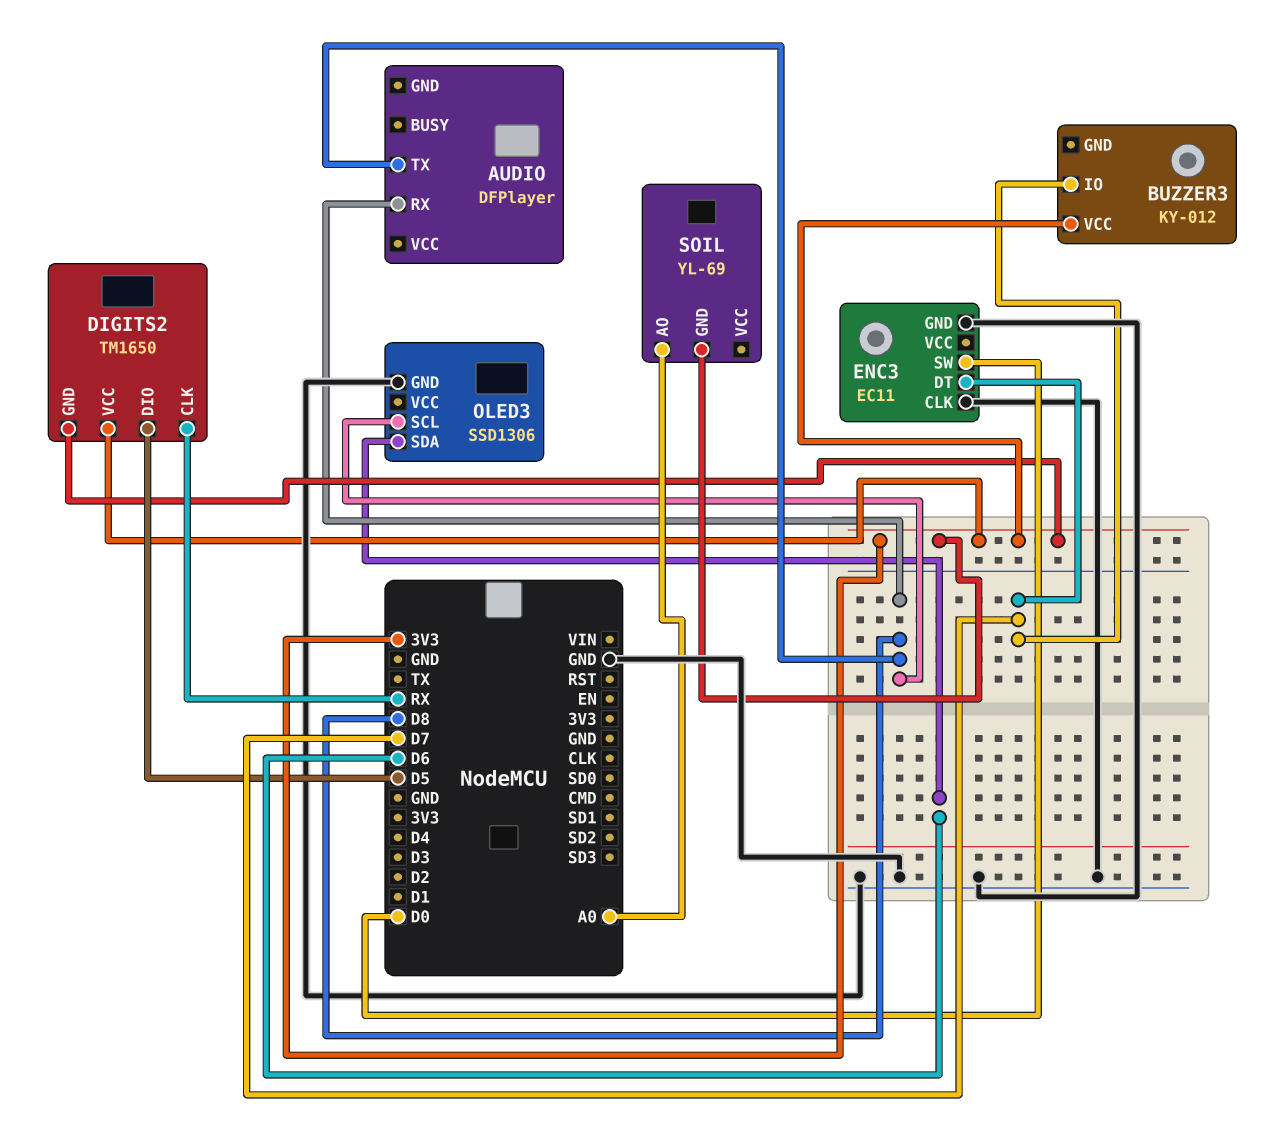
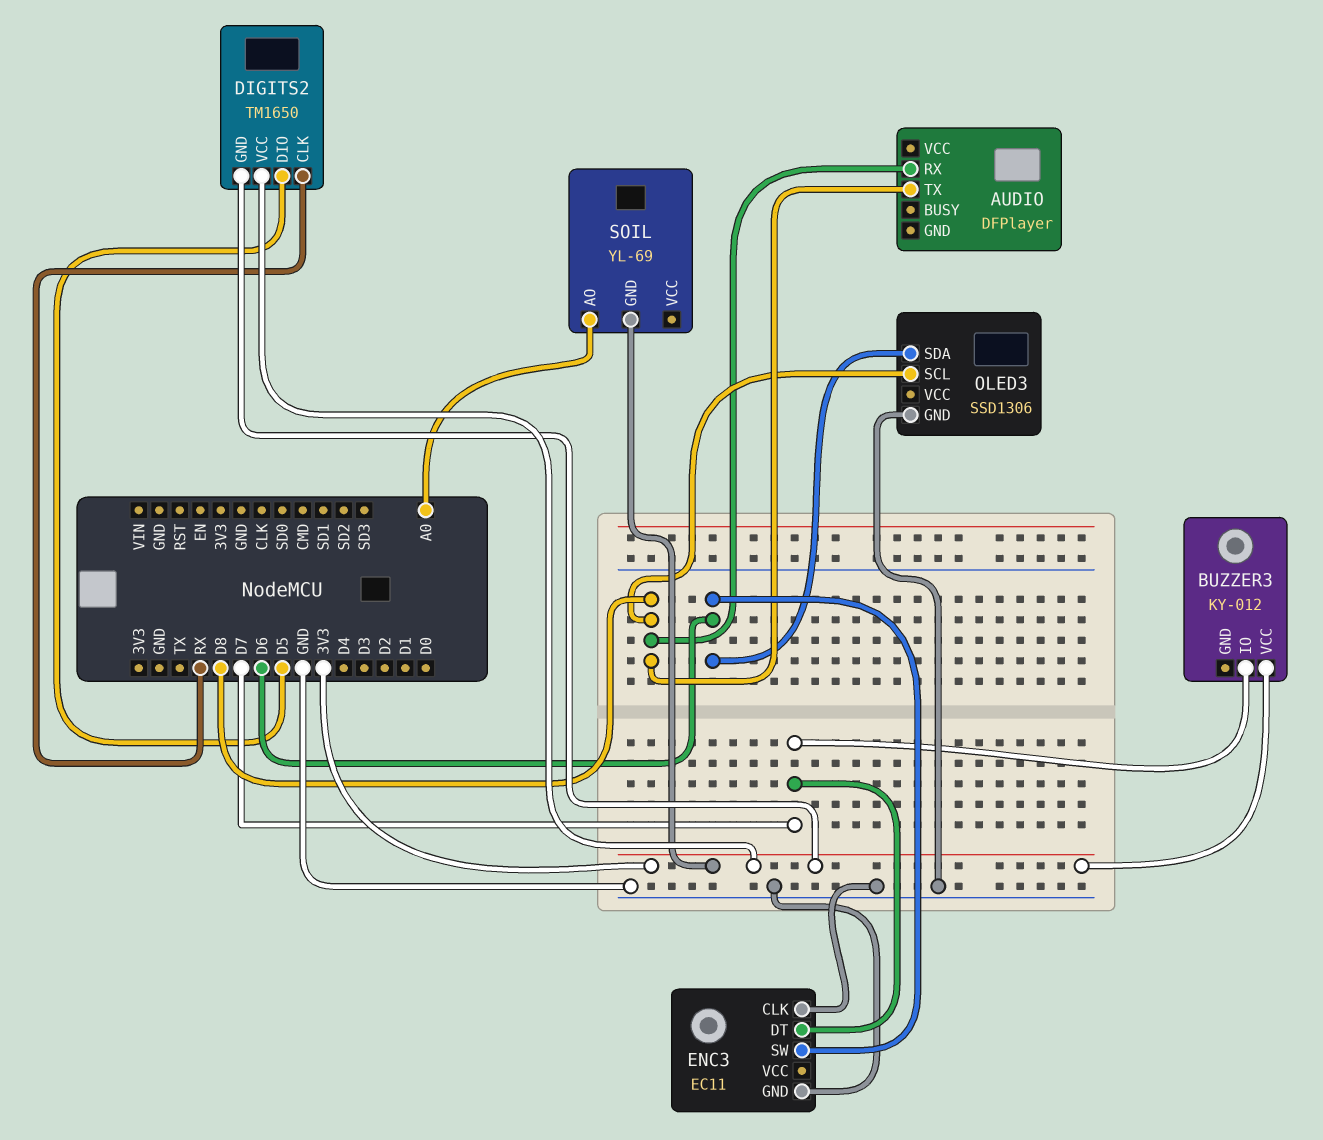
ENC3 pin SW: D0 -> D6

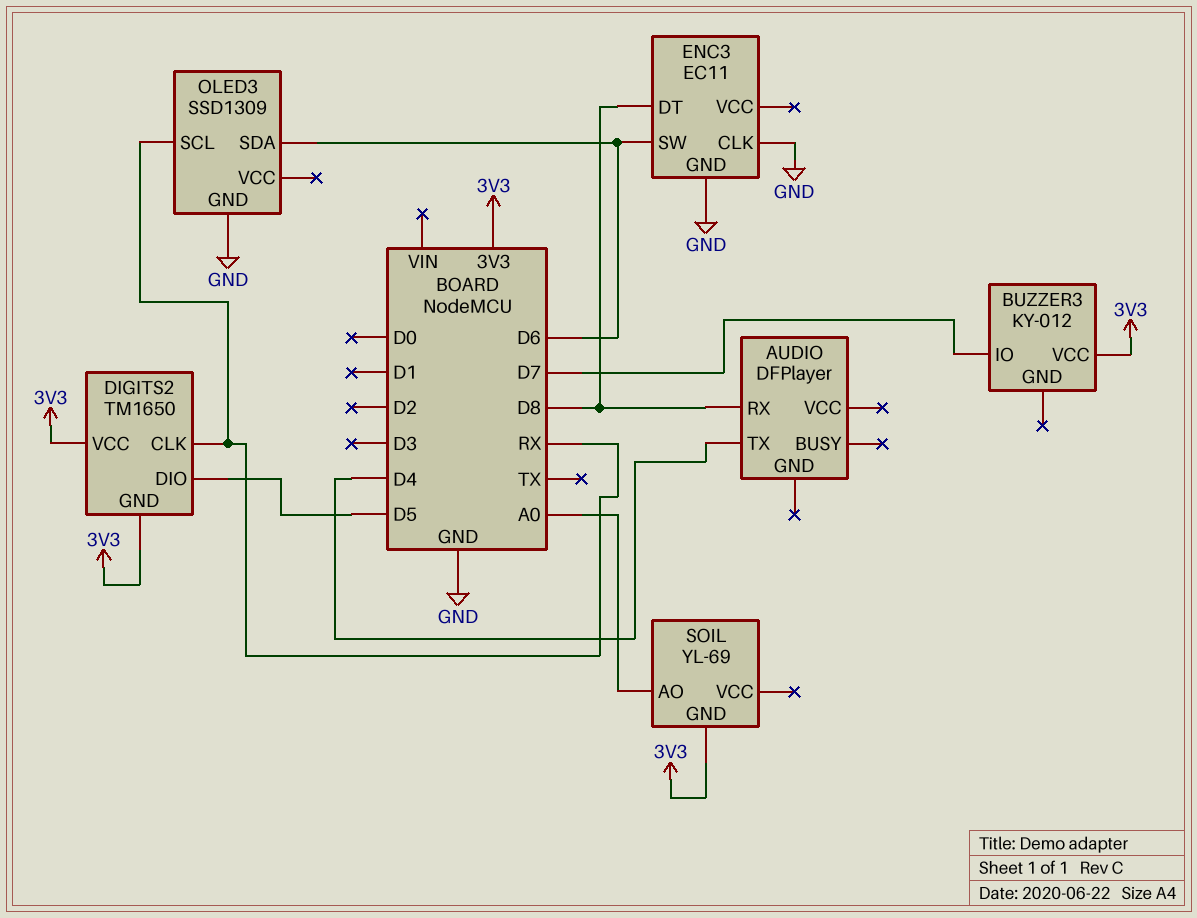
AUDIO pin TX: D8 -> D4
ENC3 pin DT: D7 -> D8
OLED3: SSD1306 -> SSD1309
OLED3 pin SCL: D8 -> RX

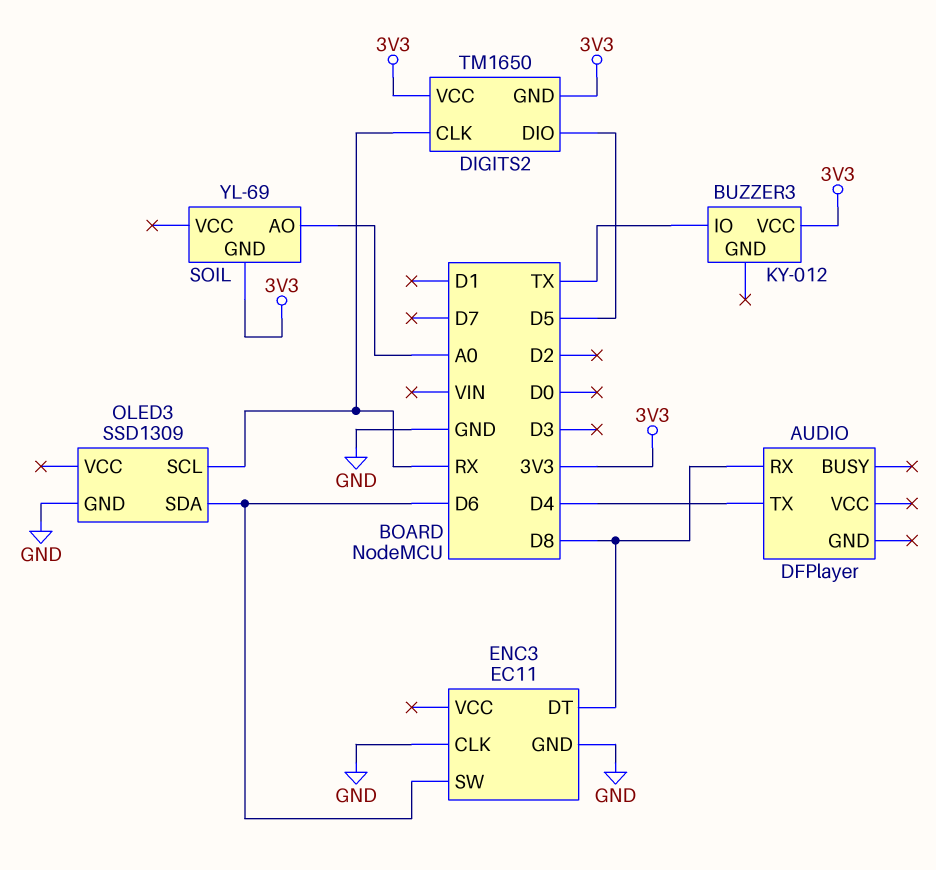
BUZZER3 pin IO: D7 -> TX

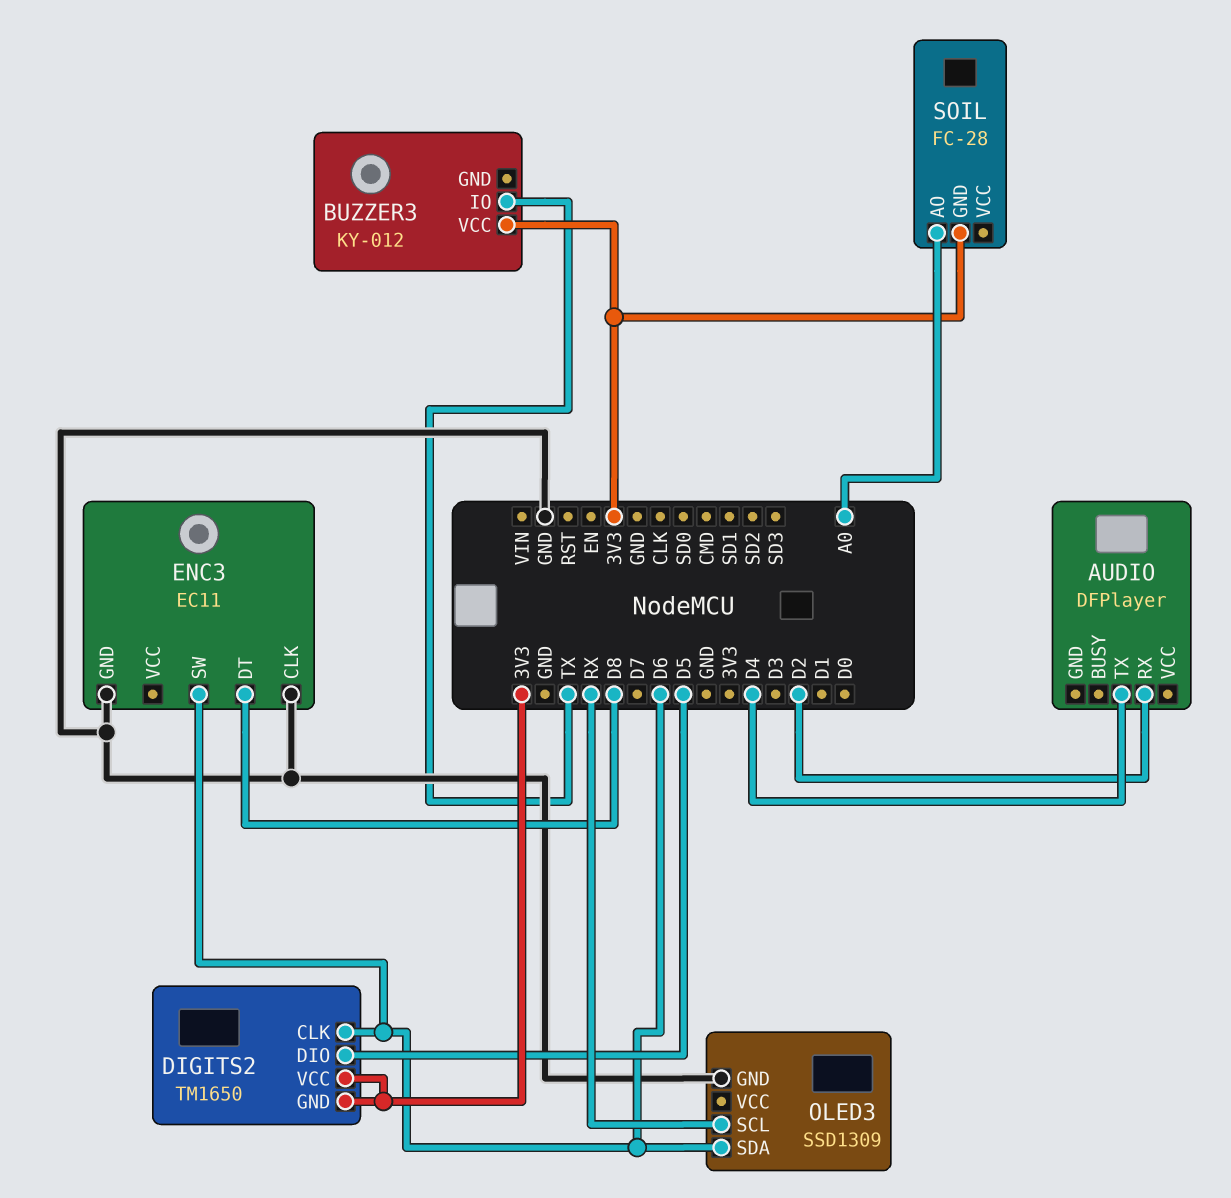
AUDIO pin RX: D8 -> D2
DIGITS2 pin CLK: RX -> D6
SOIL: YL-69 -> FC-28

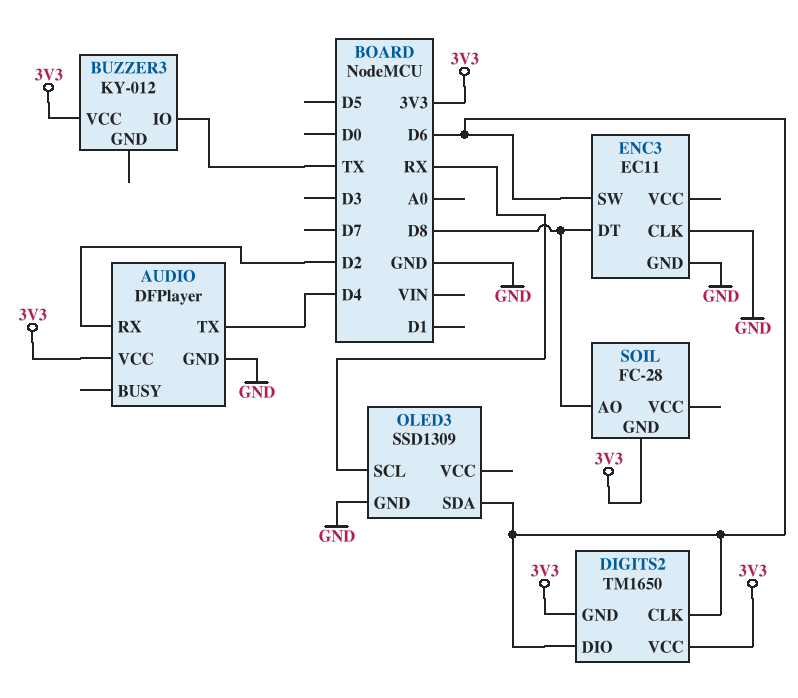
AUDIO pin GND: none -> GND
AUDIO pin VCC: none -> 3V3
DIGITS2 pin DIO: D5 -> D6
SOIL pin AO: A0 -> D8

